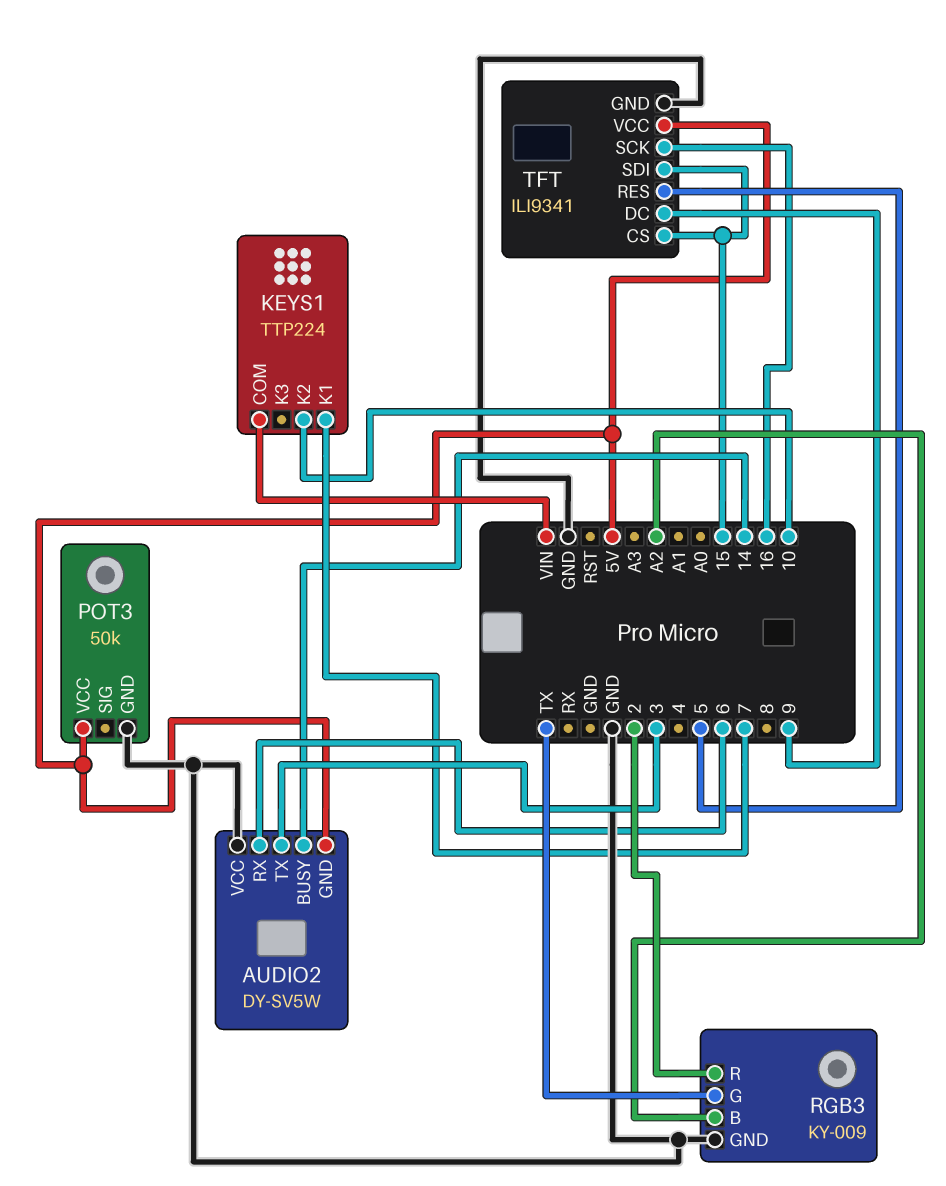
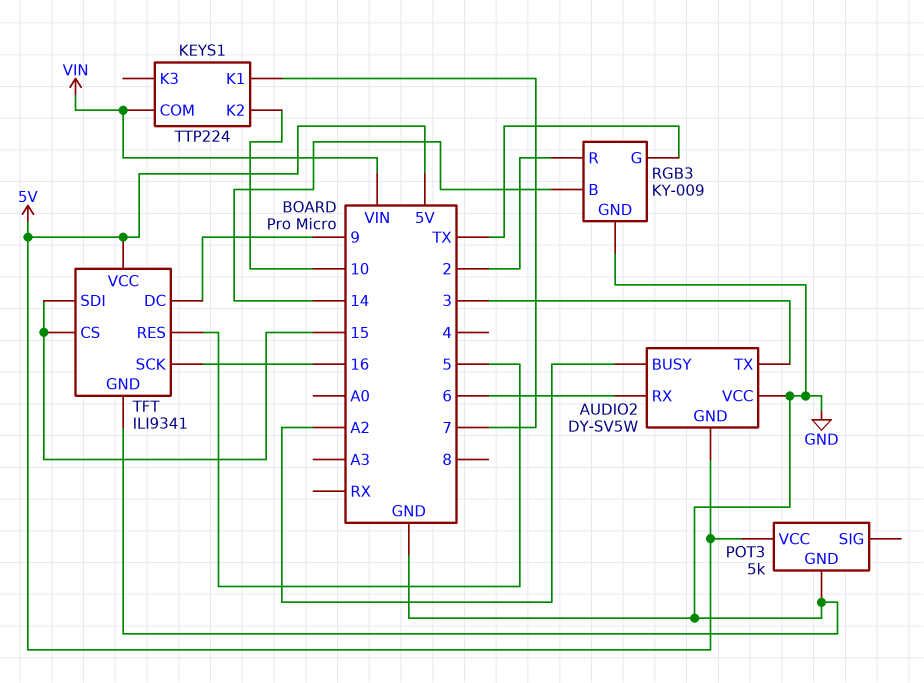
AUDIO2 pin BUSY: 14 -> A2
POT3: 50k -> 5k
RGB3 pin B: A2 -> 14

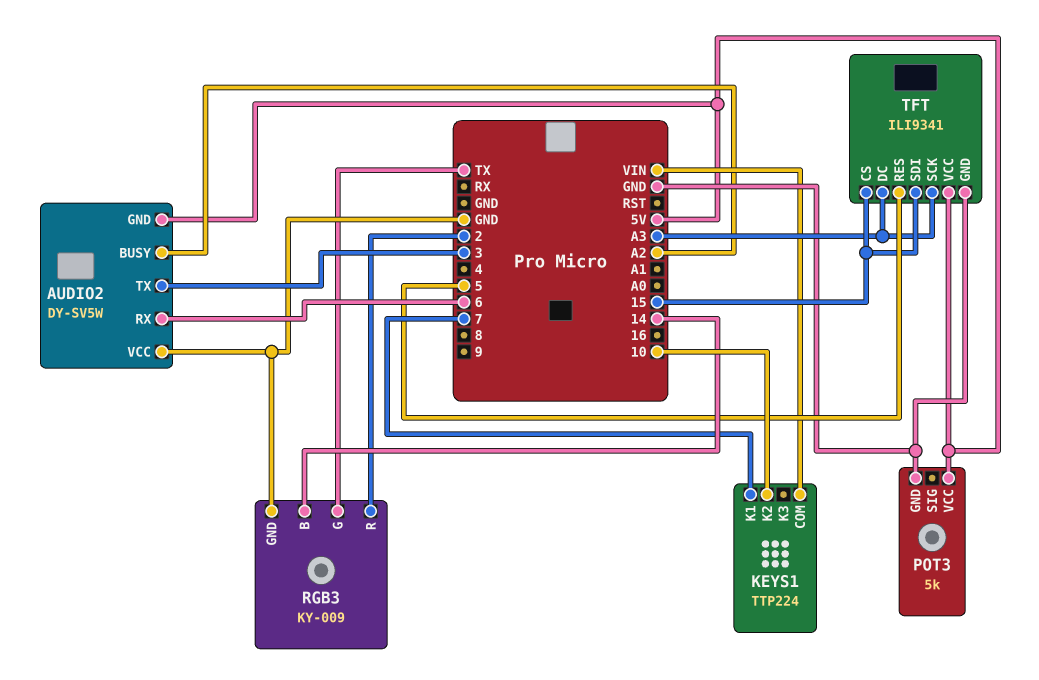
TFT pin DC: 9 -> A3
TFT pin SCK: 16 -> A3

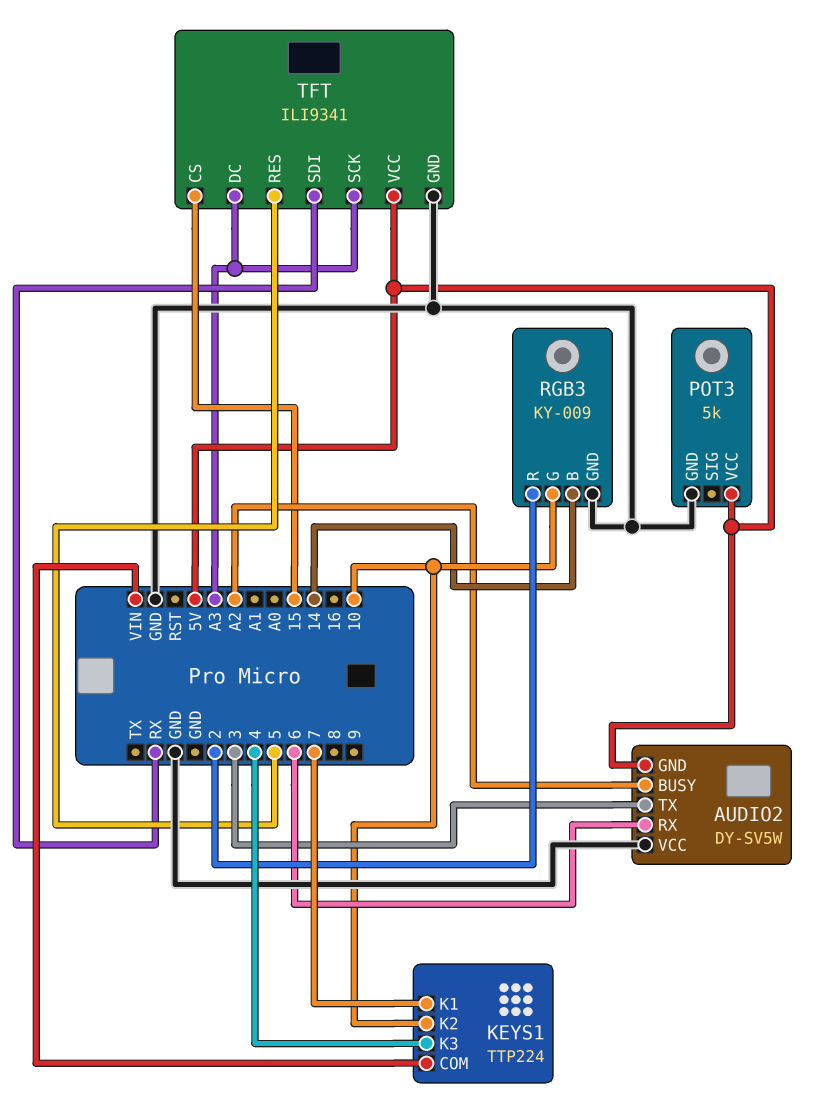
KEYS1 pin K3: none -> 4
RGB3 pin G: TX -> 10
TFT pin SDI: 15 -> RX

